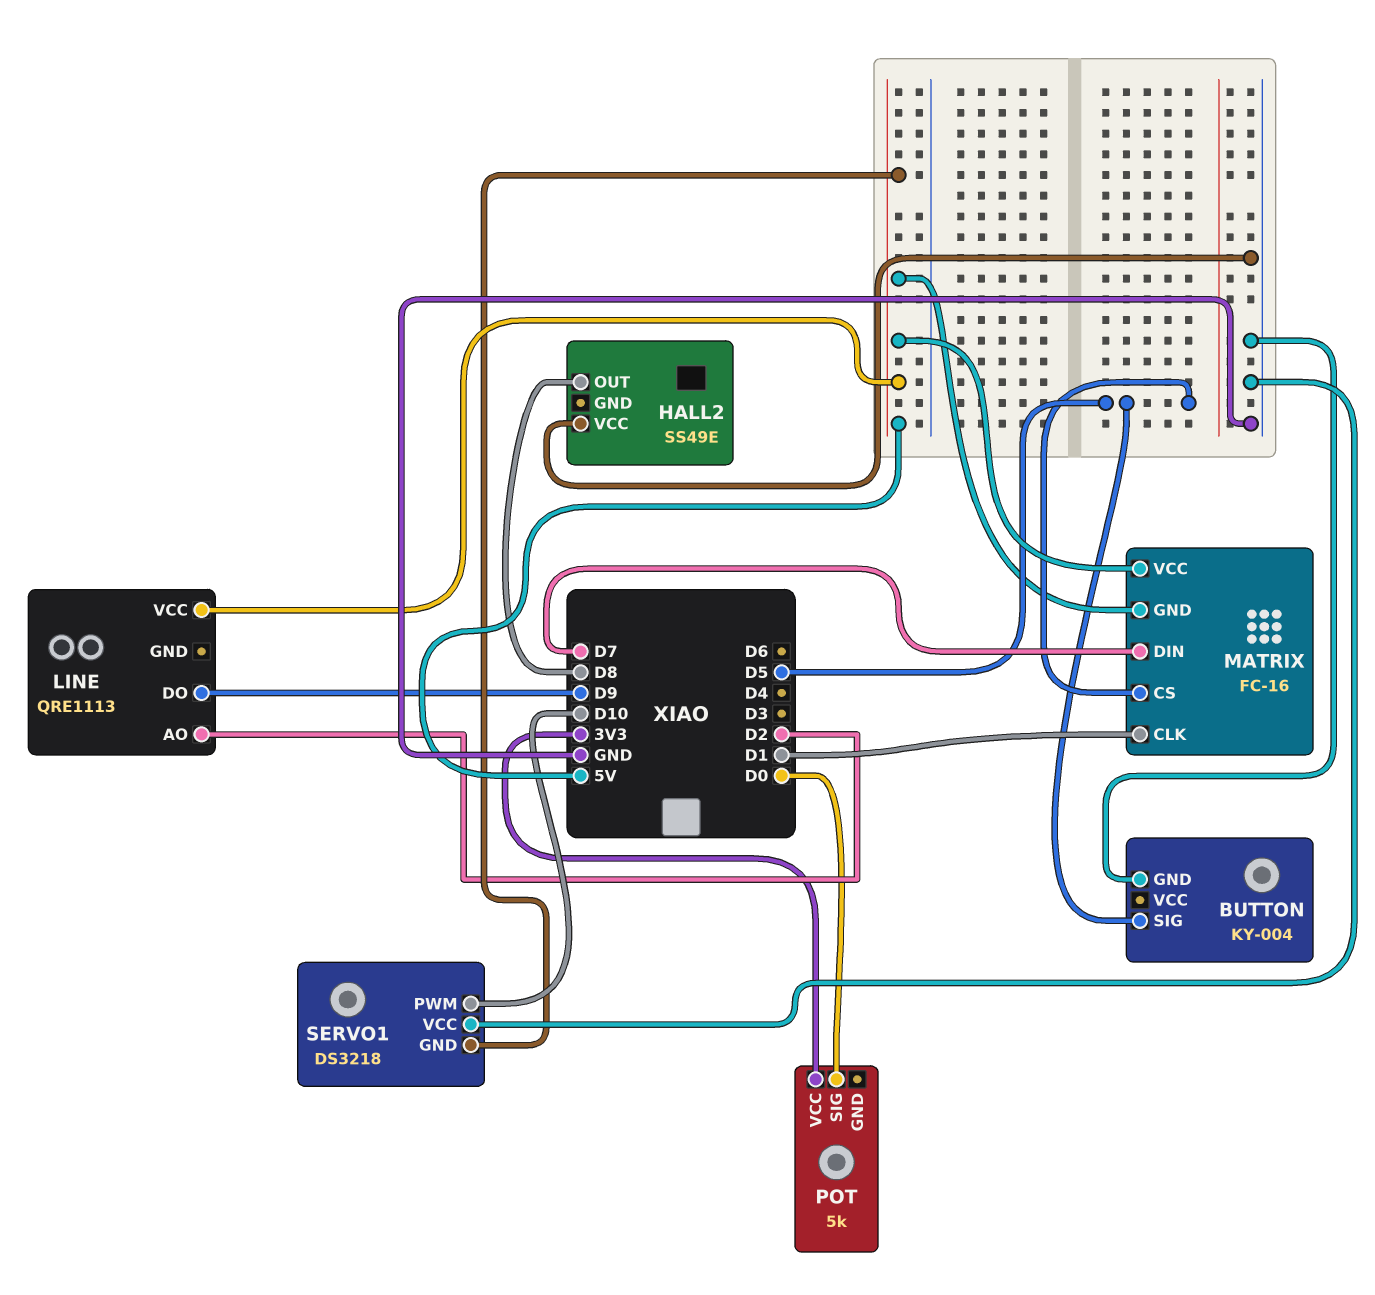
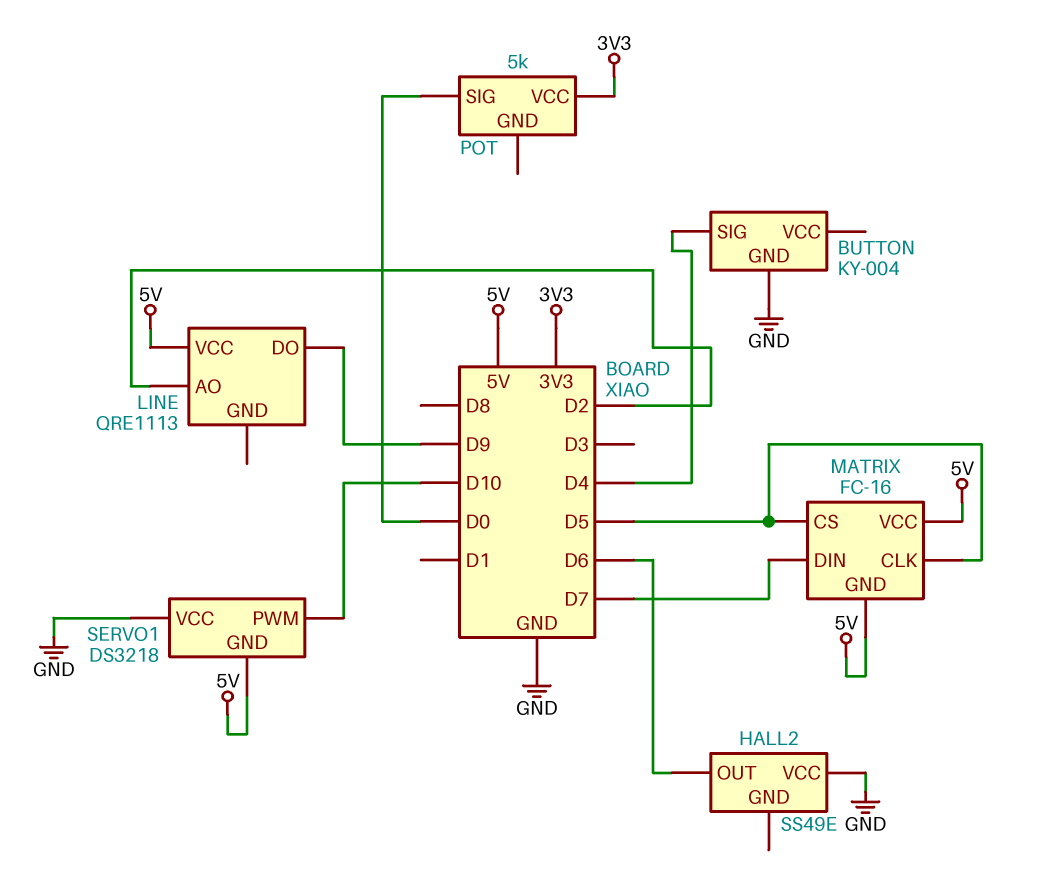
BUTTON pin SIG: D5 -> D4
HALL2 pin OUT: D8 -> D6
MATRIX pin CLK: D1 -> D5

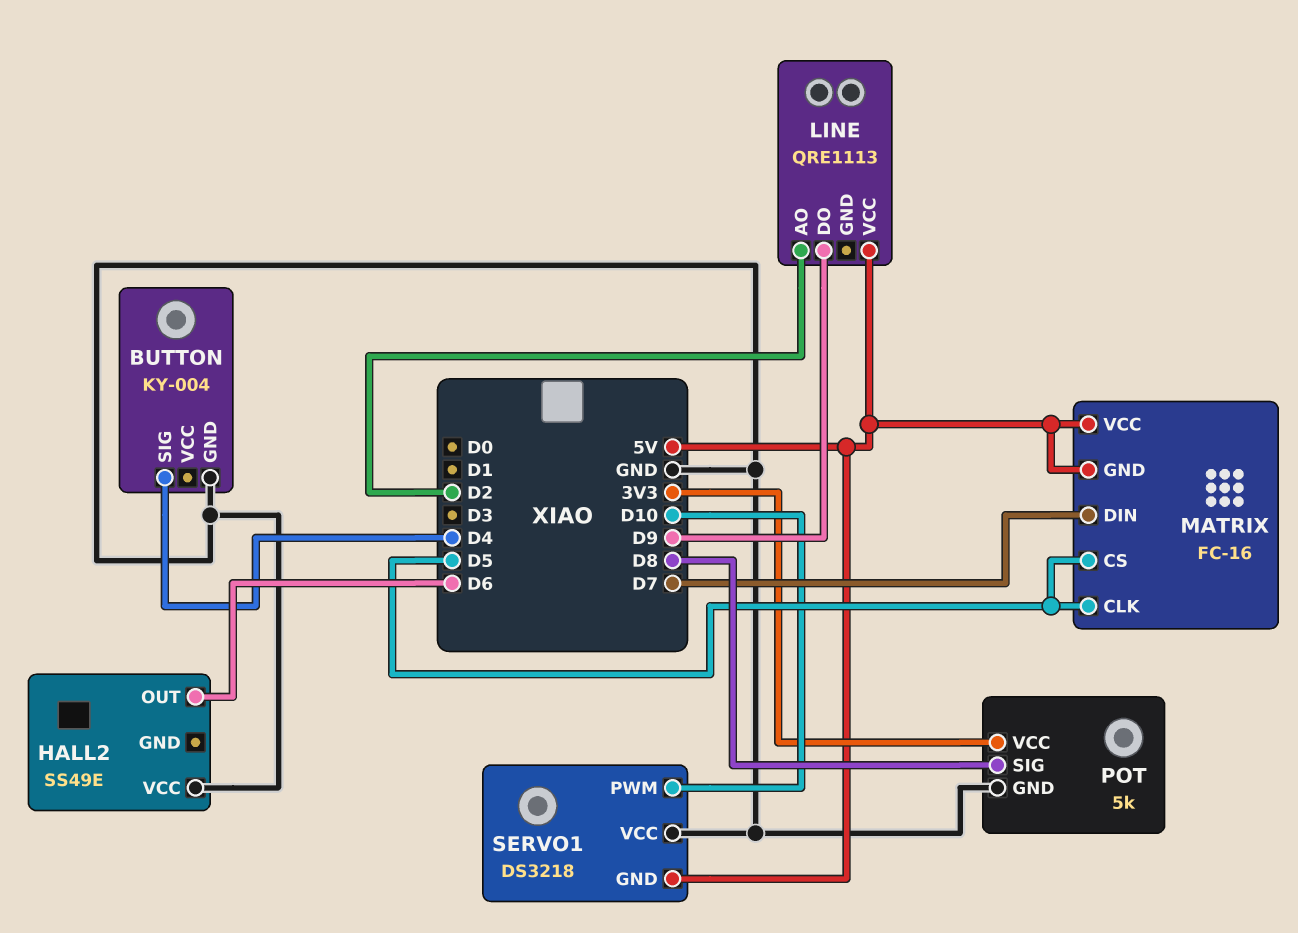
POT pin GND: none -> GND
POT pin SIG: D0 -> D8

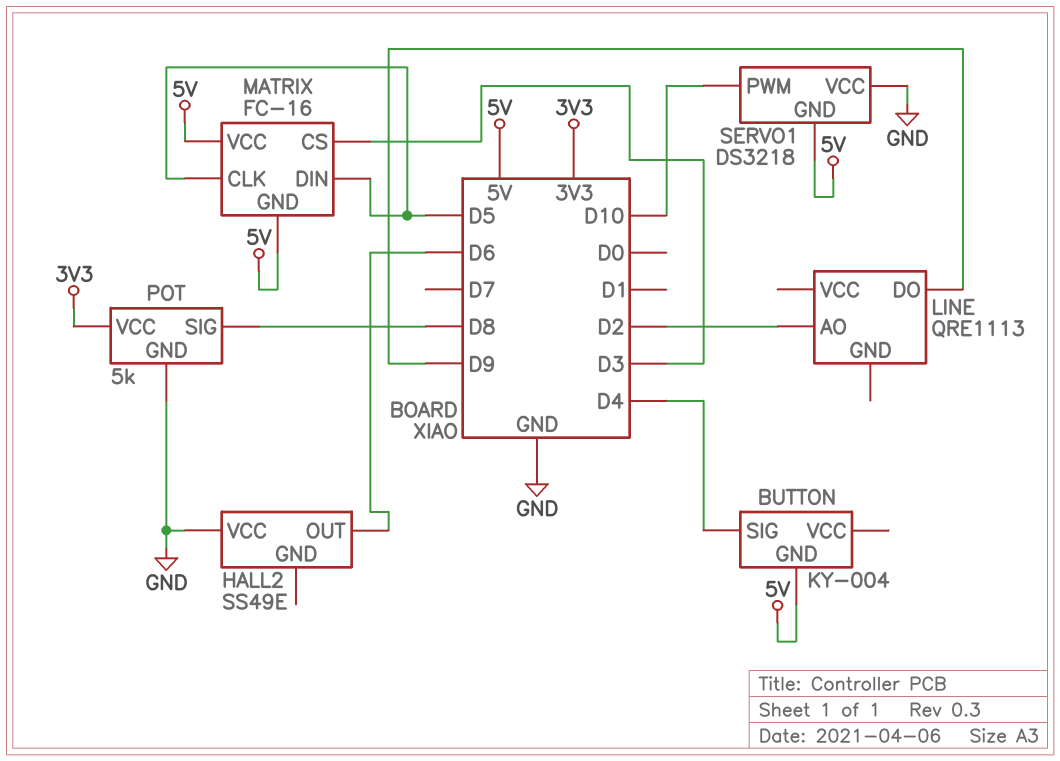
BUTTON pin GND: GND -> 5V
LINE pin VCC: 5V -> none
MATRIX pin CS: D5 -> D3
MATRIX pin DIN: D7 -> D5

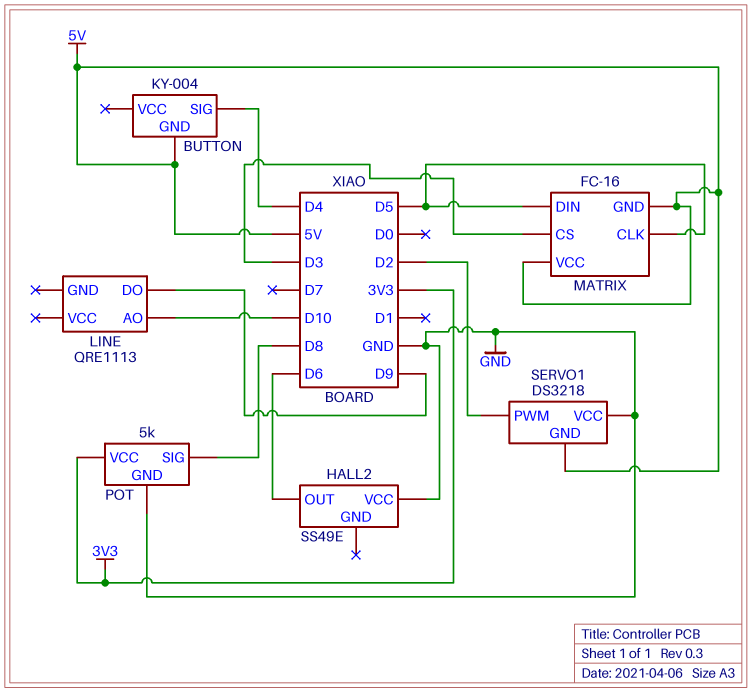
LINE pin AO: D2 -> D10
SERVO1 pin PWM: D10 -> D2

